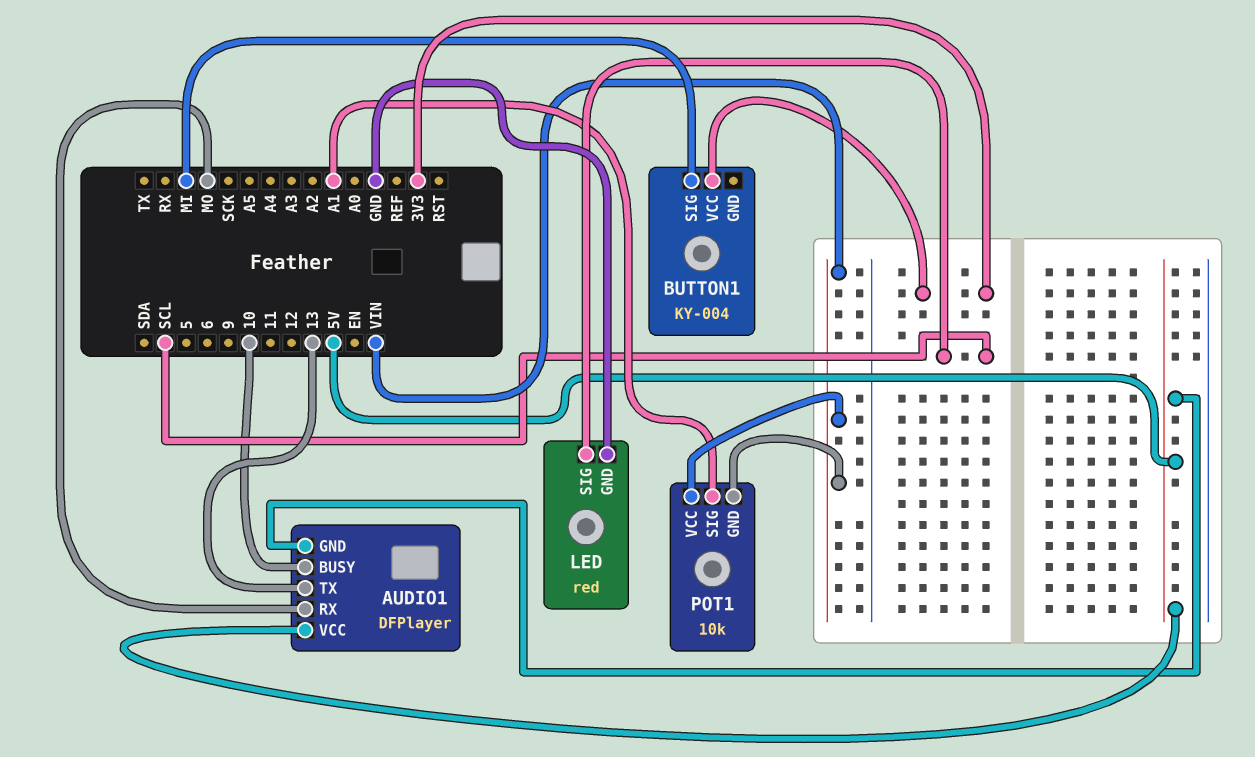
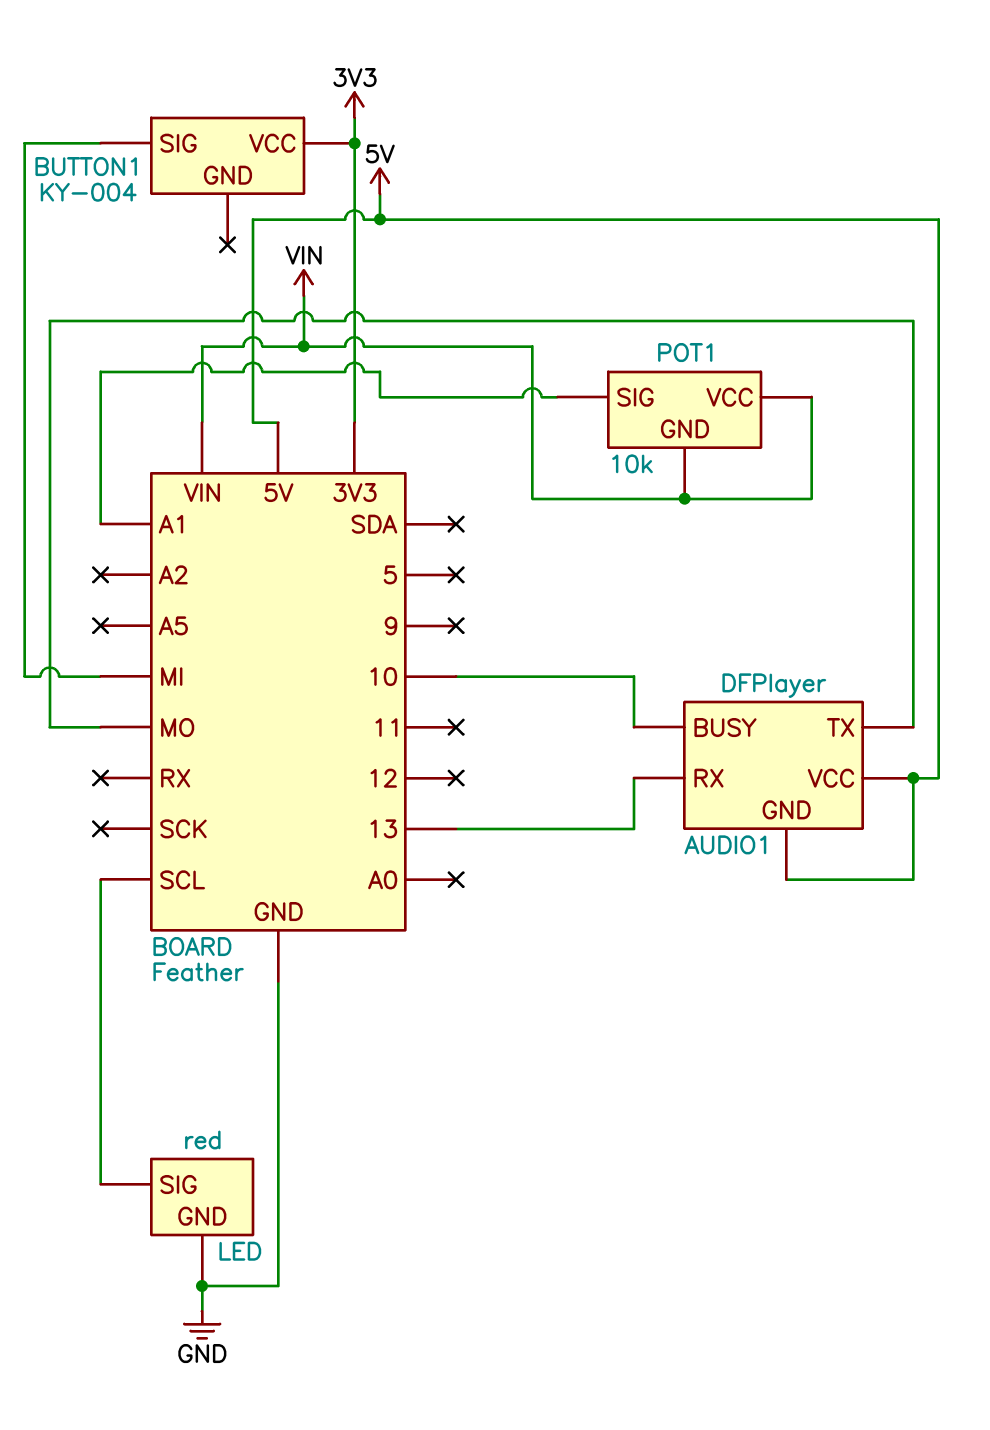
AUDIO1 pin RX: MO -> 13
AUDIO1 pin TX: 13 -> MO

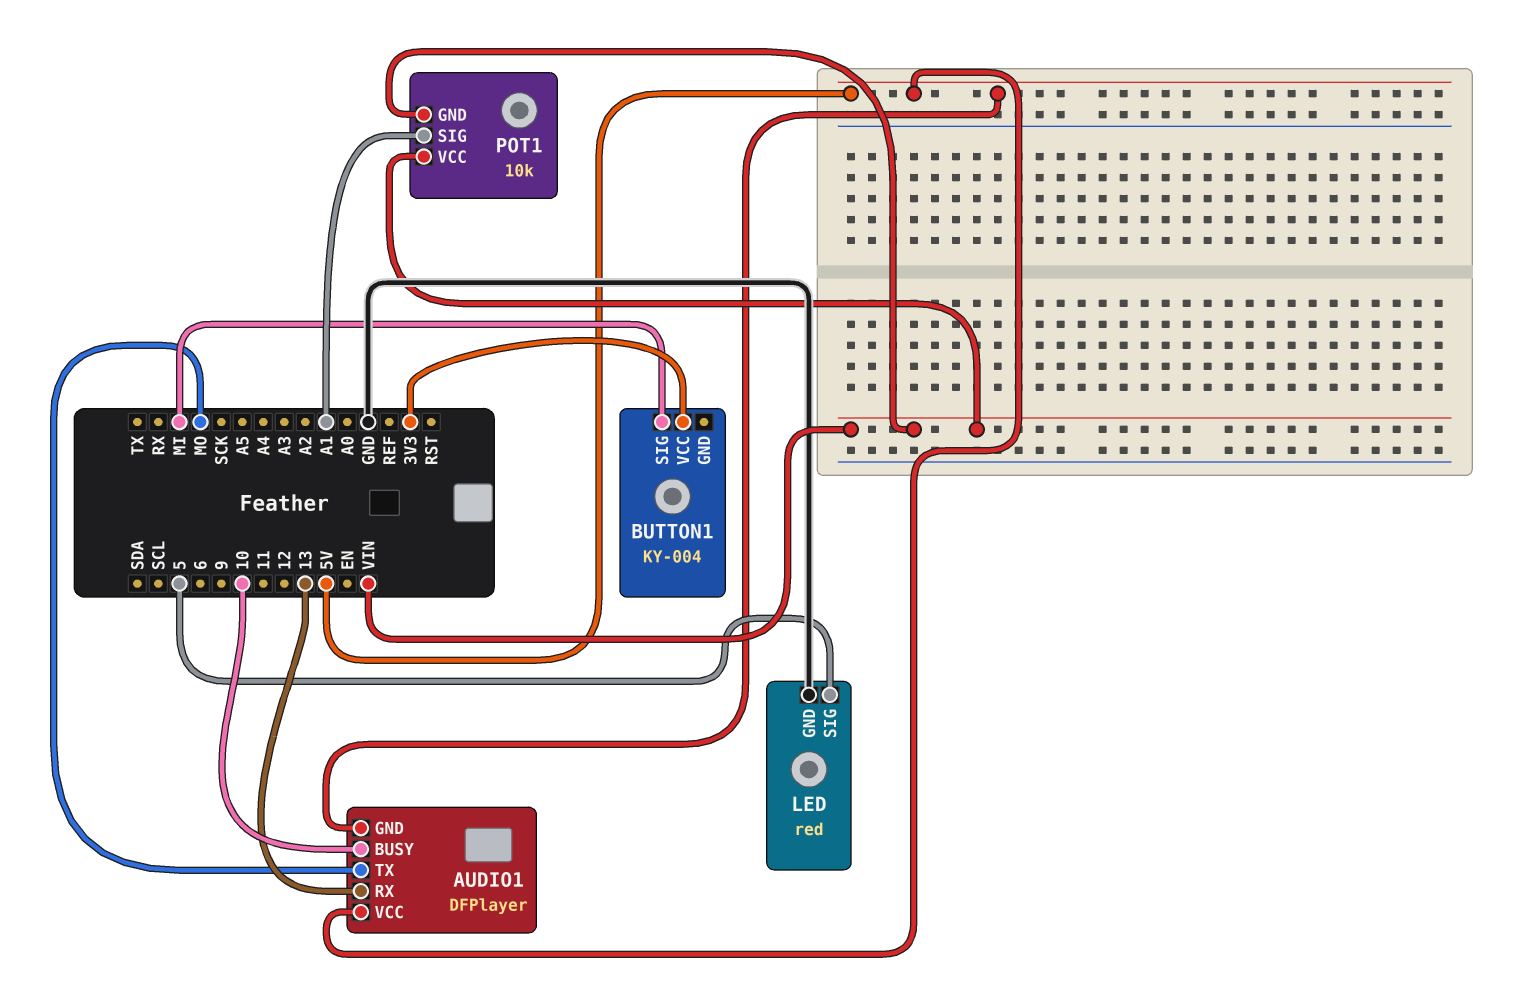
LED pin SIG: SCL -> 5

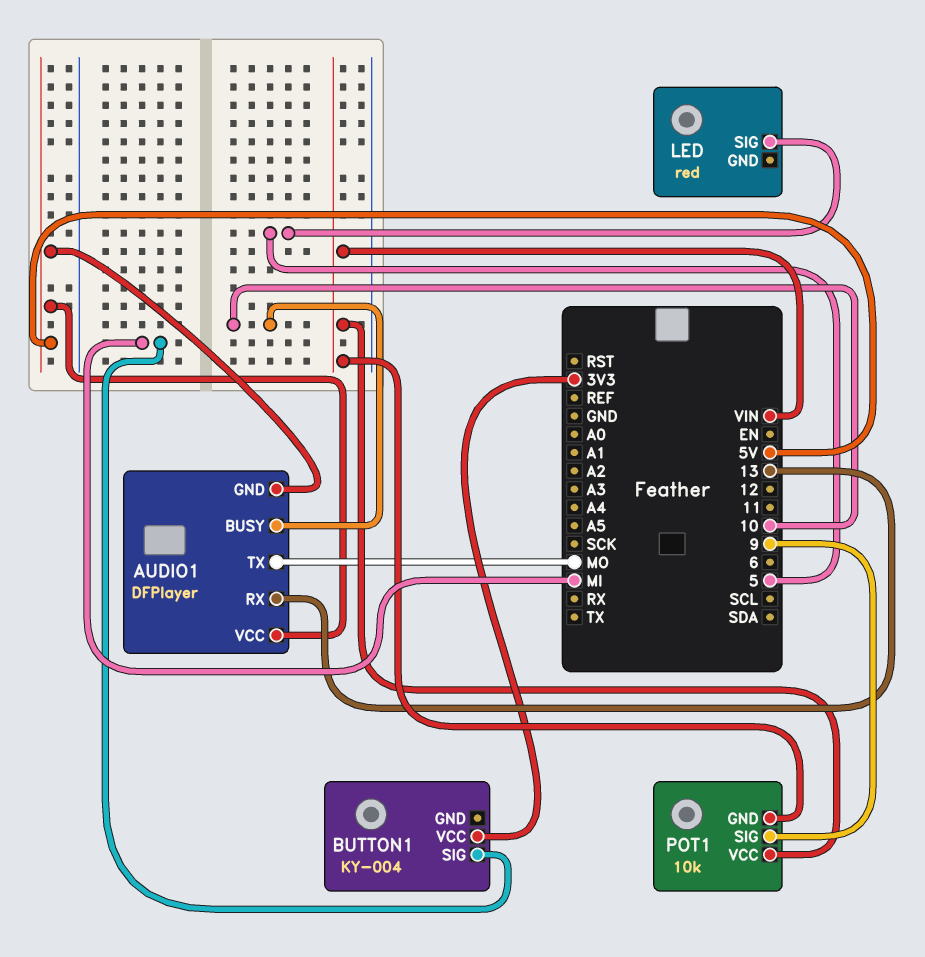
LED pin GND: GND -> none
POT1 pin SIG: A1 -> 9

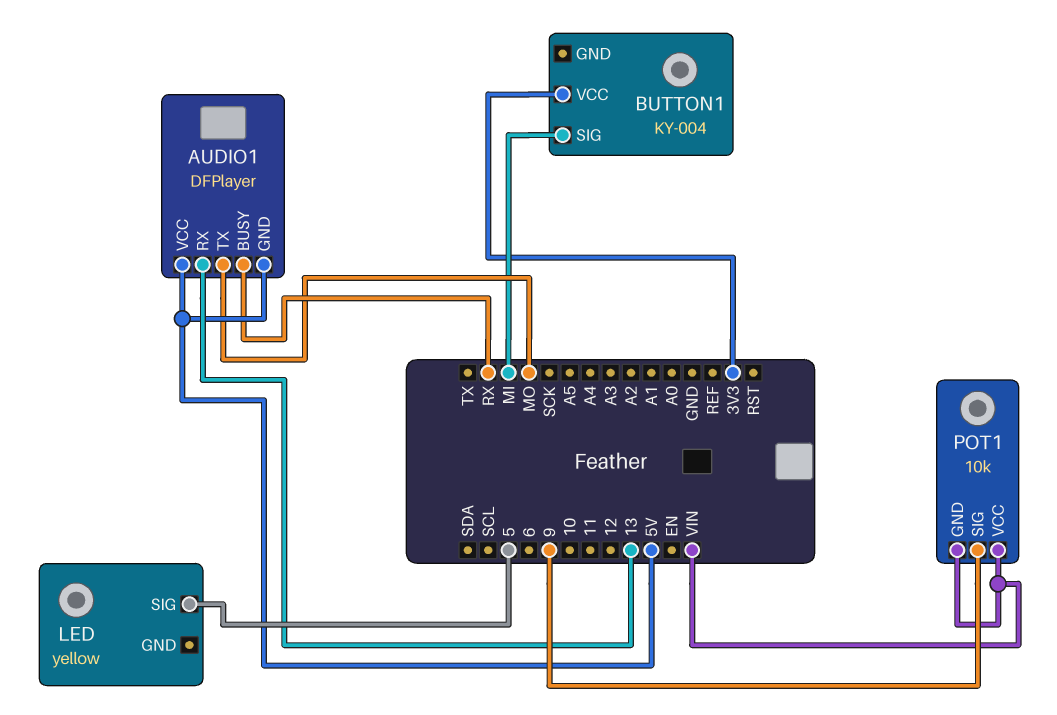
AUDIO1 pin BUSY: 10 -> RX
LED: red -> yellow

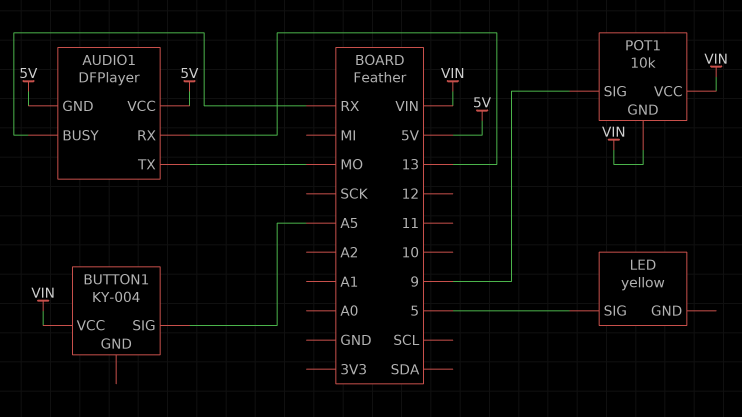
BUTTON1 pin SIG: MI -> A5
BUTTON1 pin VCC: 3V3 -> VIN

